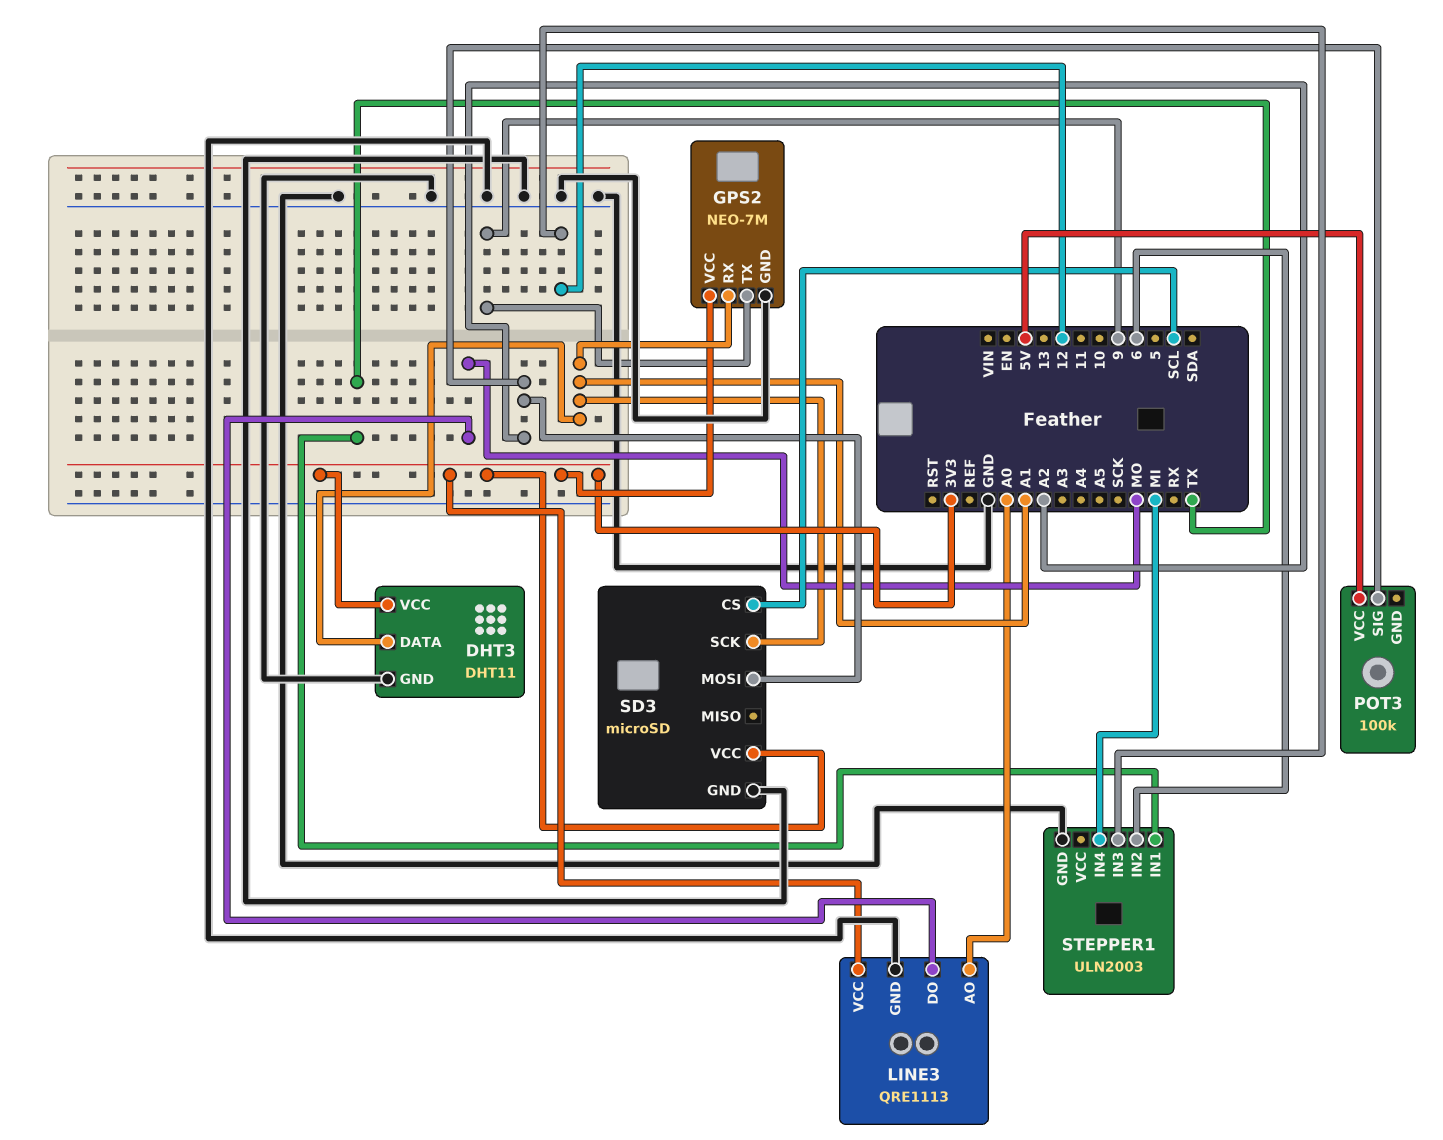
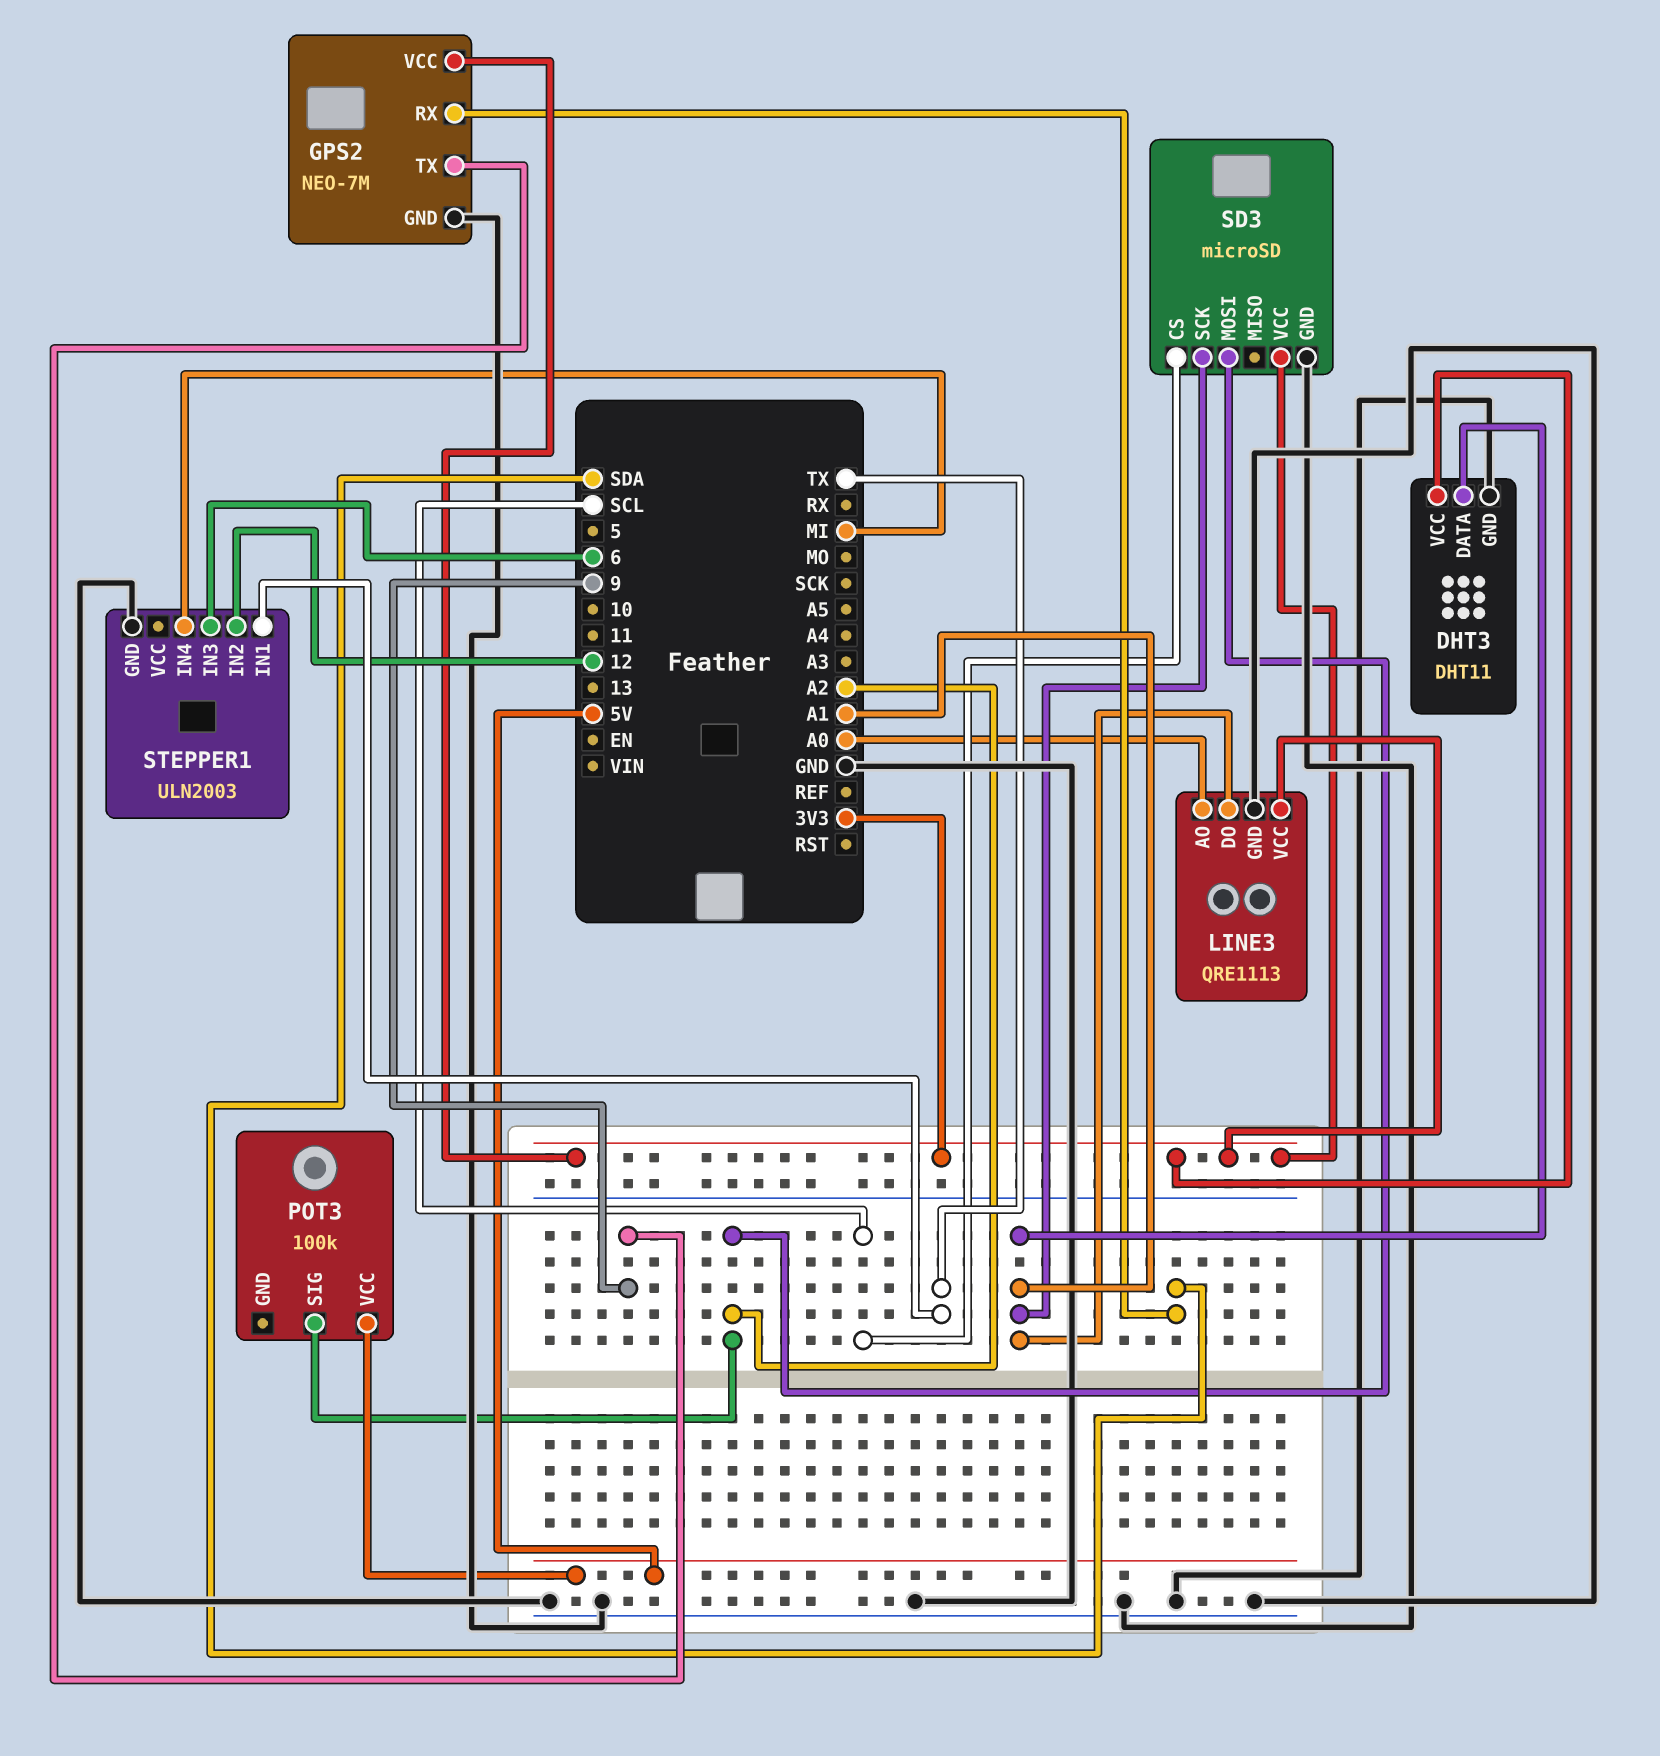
GPS2 pin RX: A1 -> SDA
LINE3 pin DO: MO -> A1
STEPPER1 pin IN2: 6 -> 12
STEPPER1 pin IN3: 12 -> 6

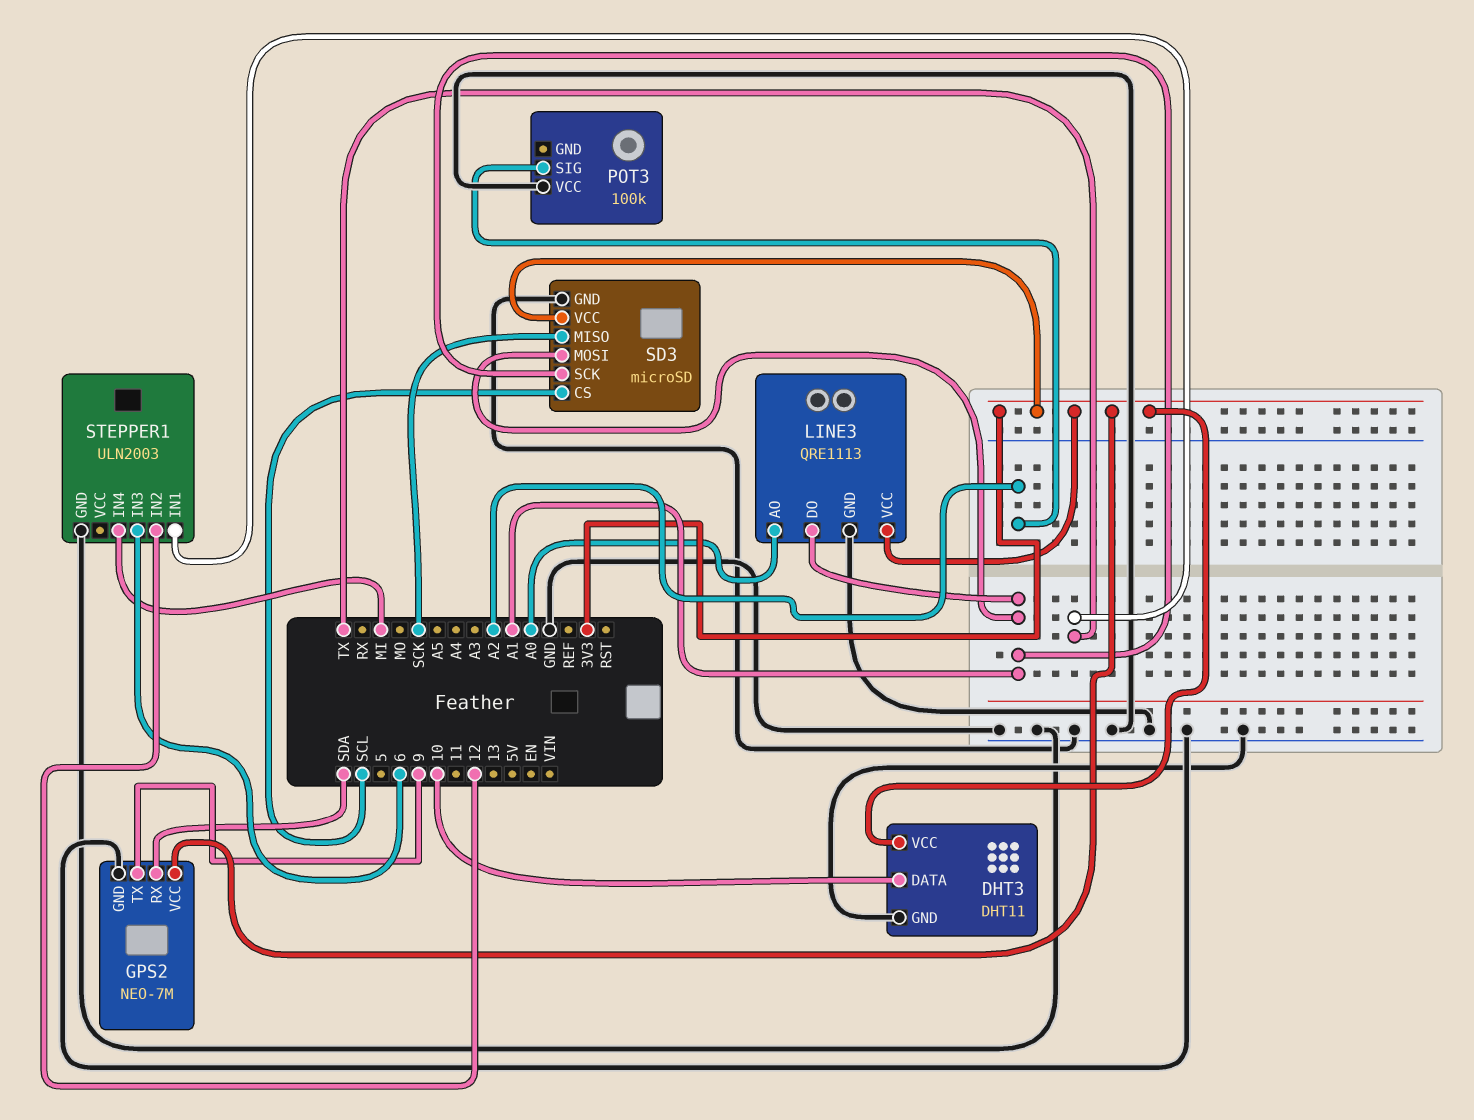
DHT3 pin DATA: A1 -> 10
POT3 pin VCC: 5V -> GND
SD3 pin MISO: none -> SCK
SD3 pin MOSI: A2 -> A1

